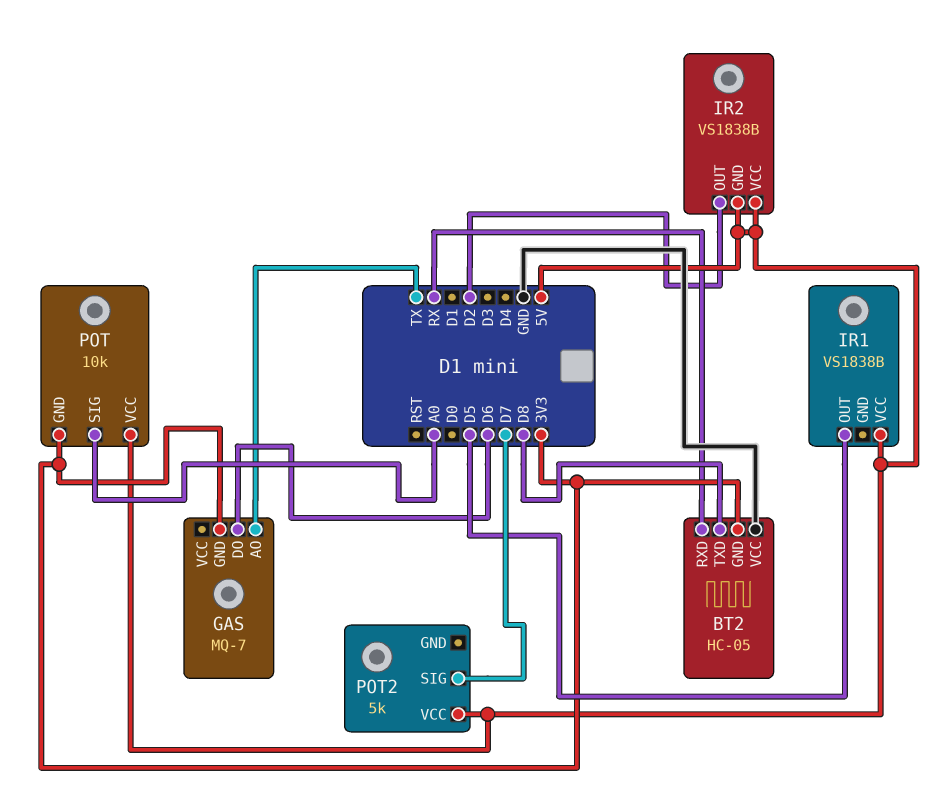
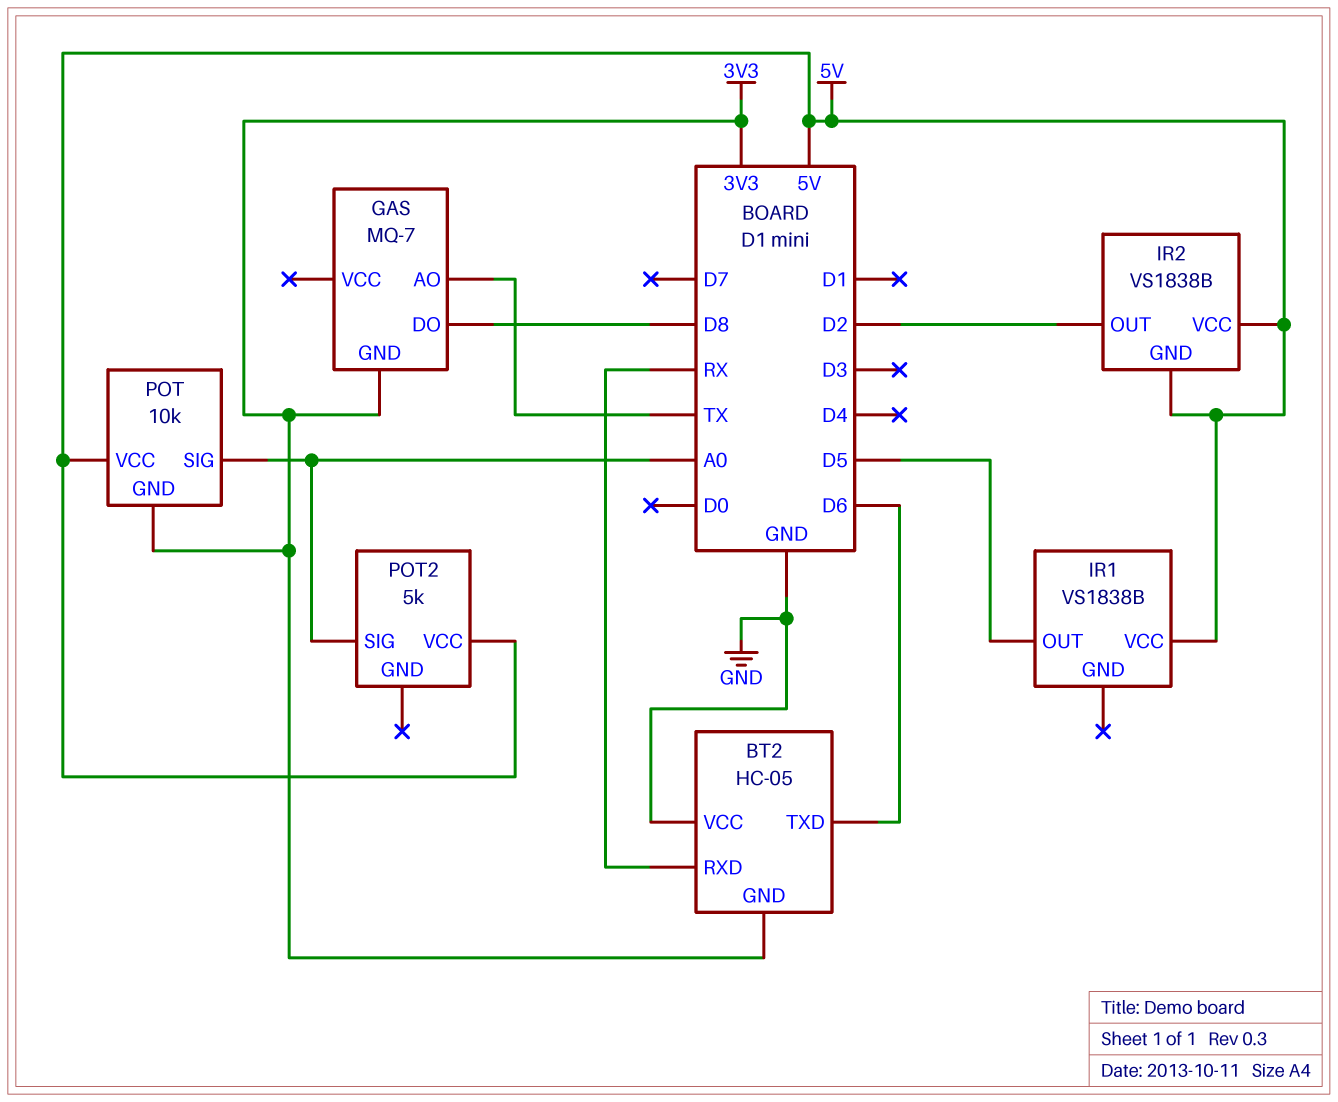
BT2 pin TXD: D8 -> D6
GAS pin DO: D6 -> D8
POT2 pin SIG: D7 -> A0

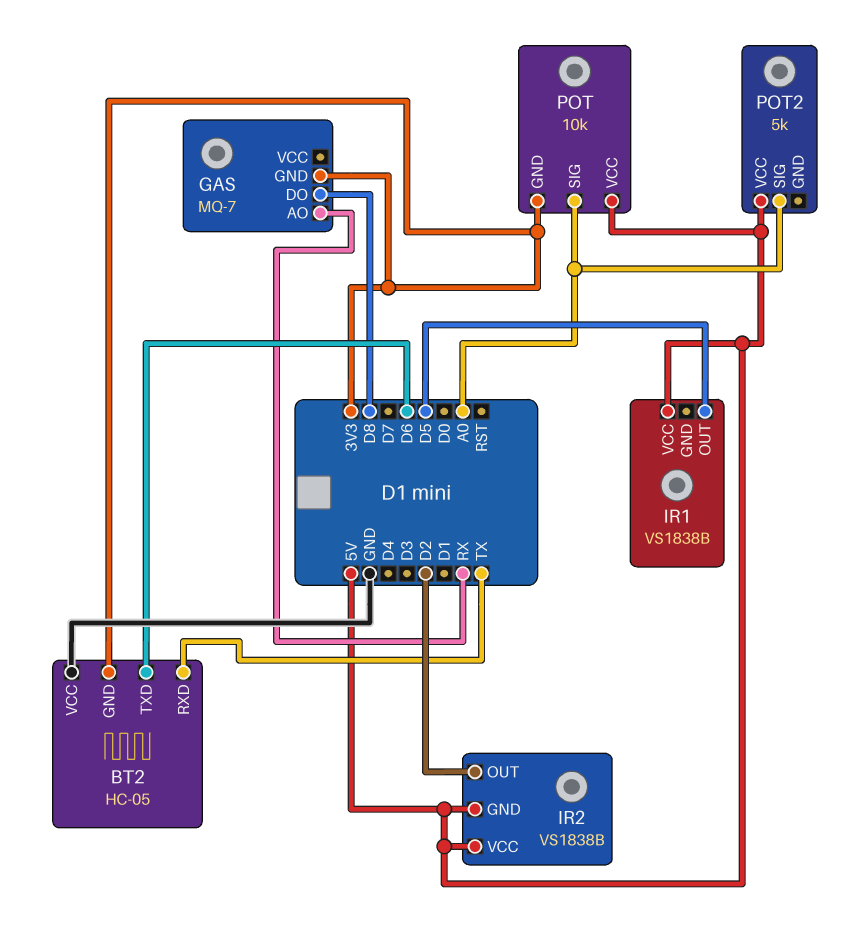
BT2 pin RXD: RX -> TX
GAS pin AO: TX -> RX

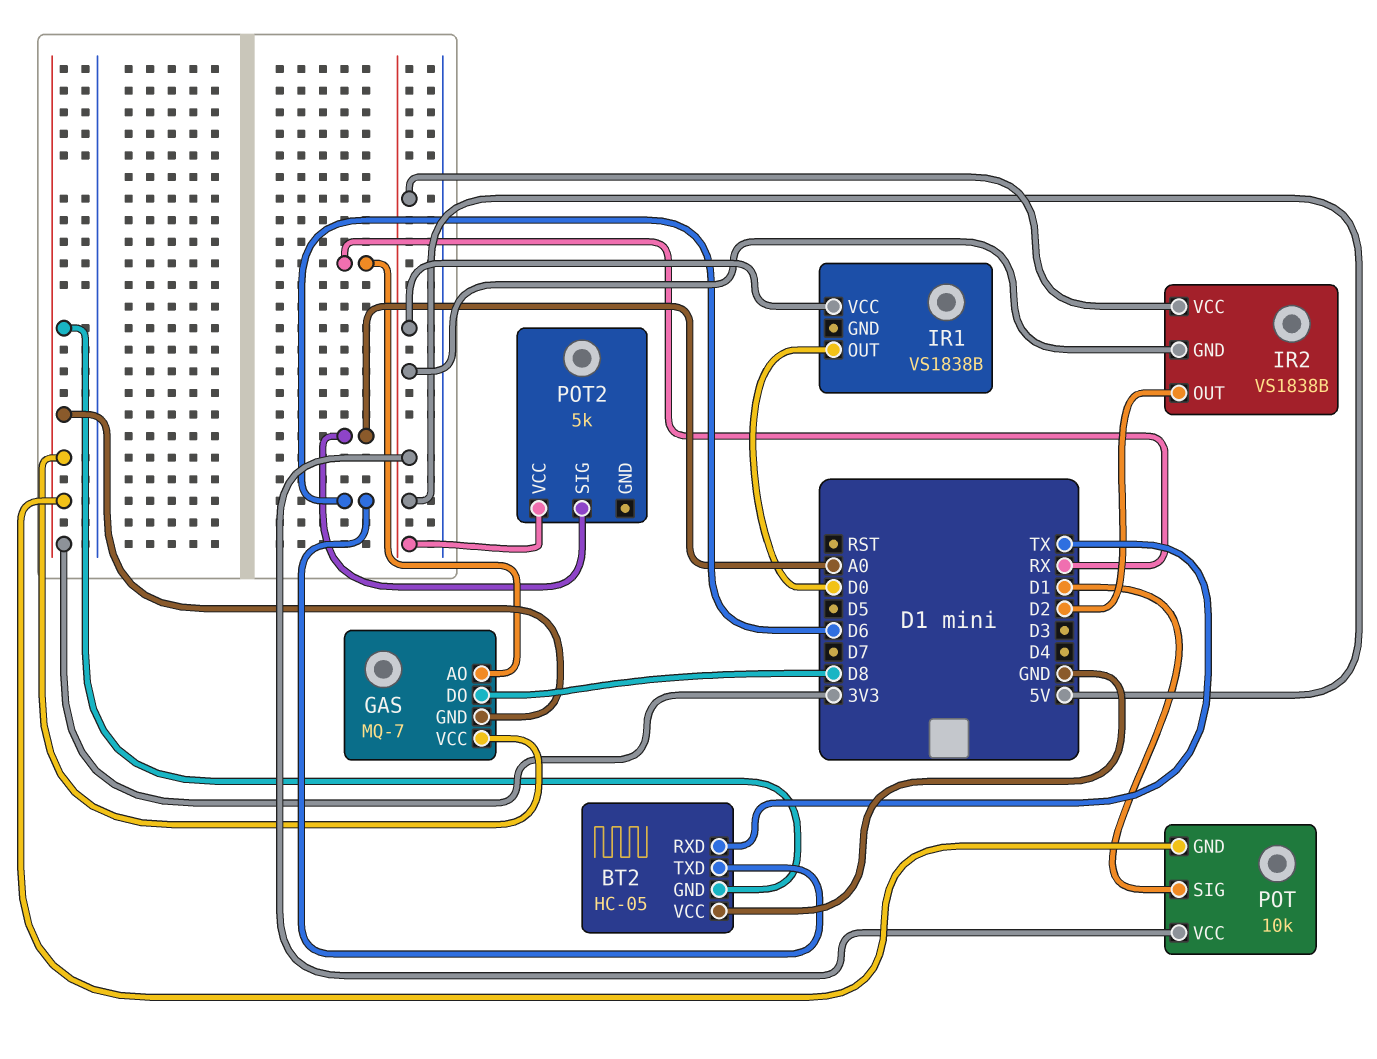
GAS pin VCC: none -> 3V3
IR1 pin OUT: D5 -> D0
POT pin SIG: A0 -> D1

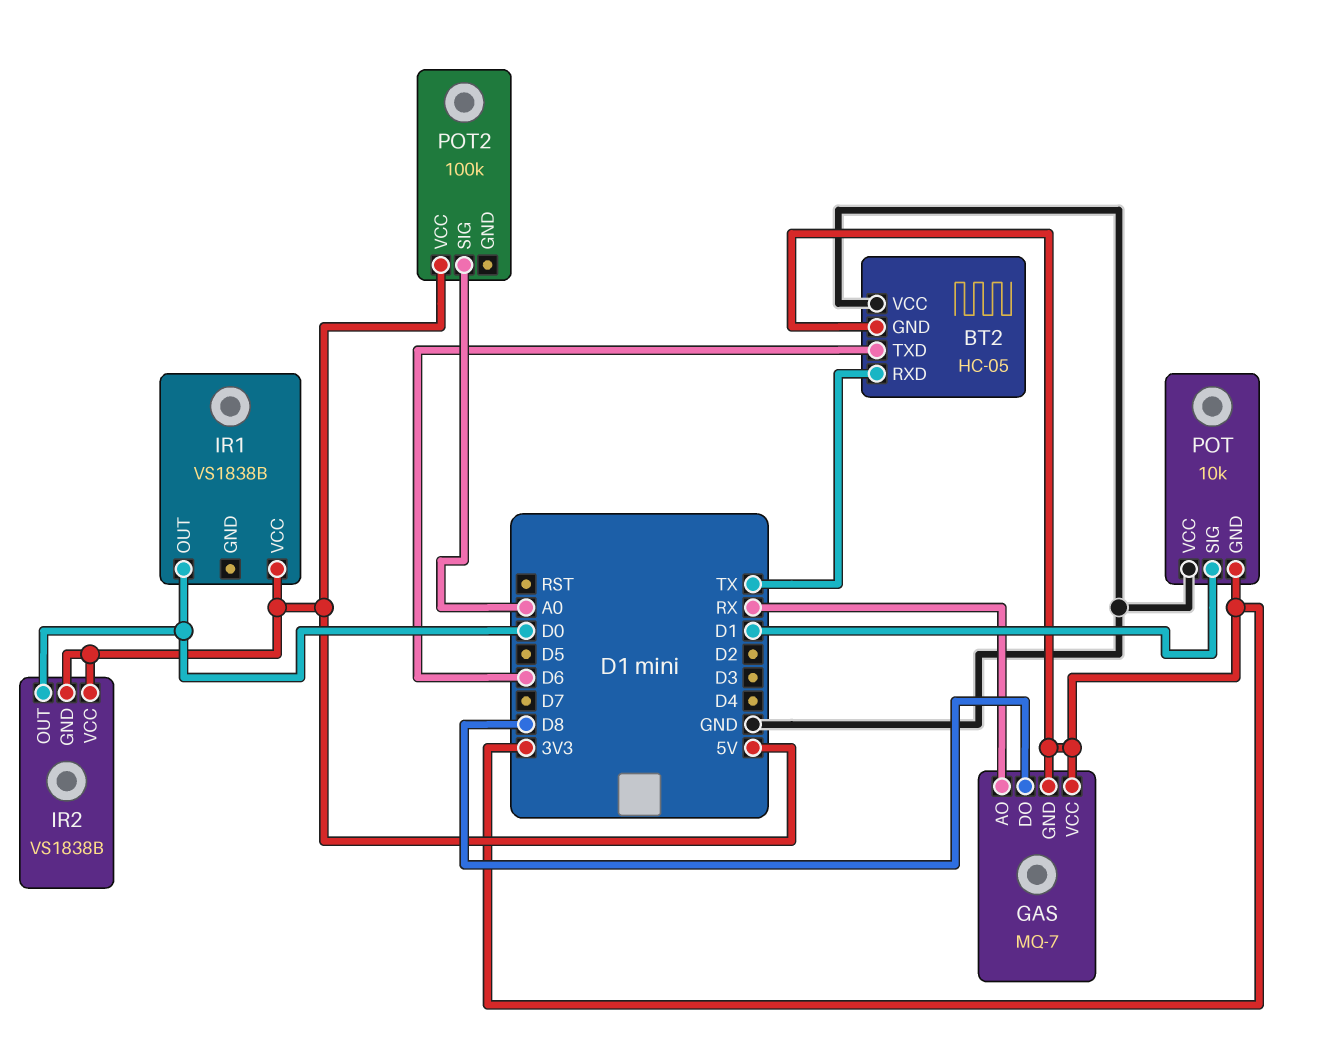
IR2 pin OUT: D2 -> D0
POT pin VCC: 5V -> GND
POT2: 5k -> 100k

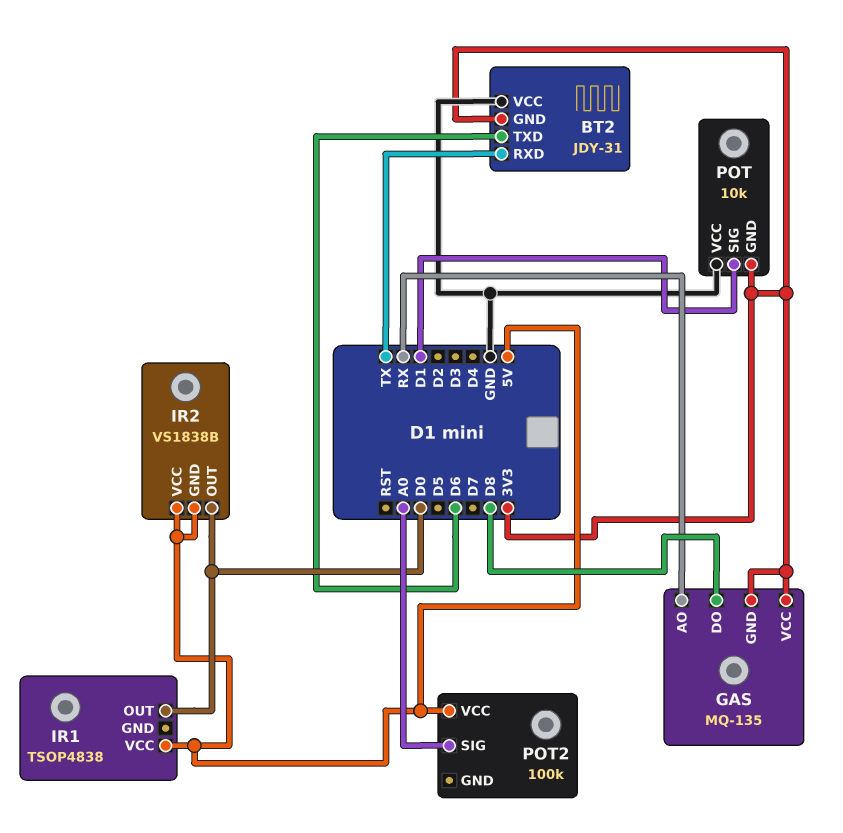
BT2: HC-05 -> JDY-31
GAS: MQ-7 -> MQ-135
IR1: VS1838B -> TSOP4838

